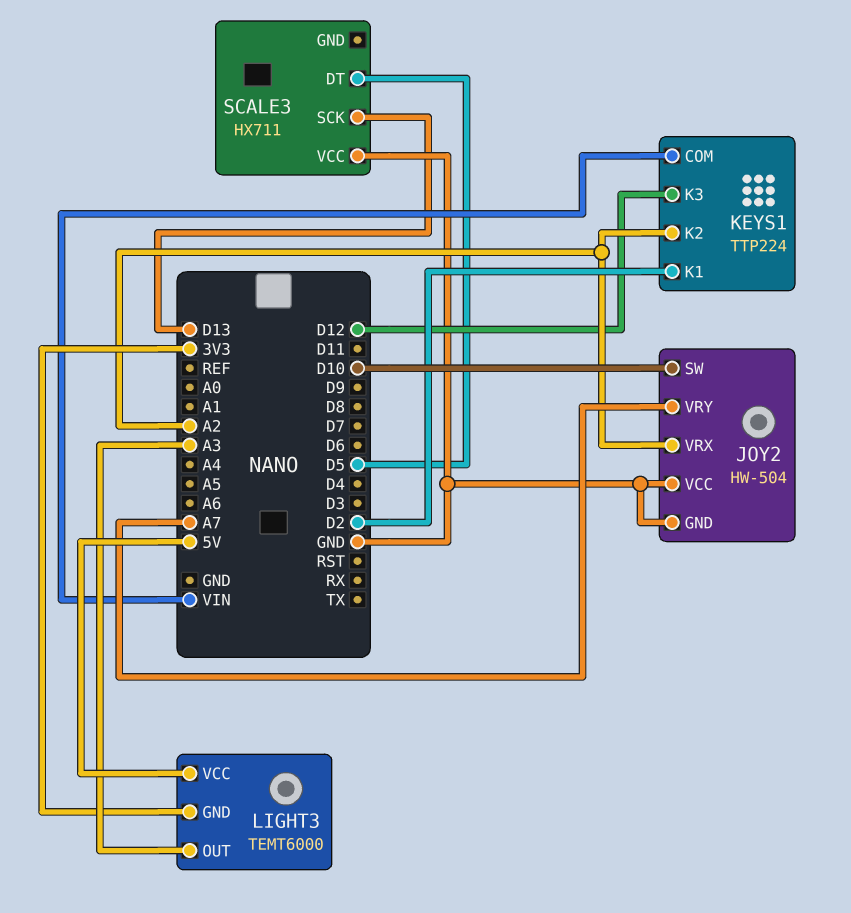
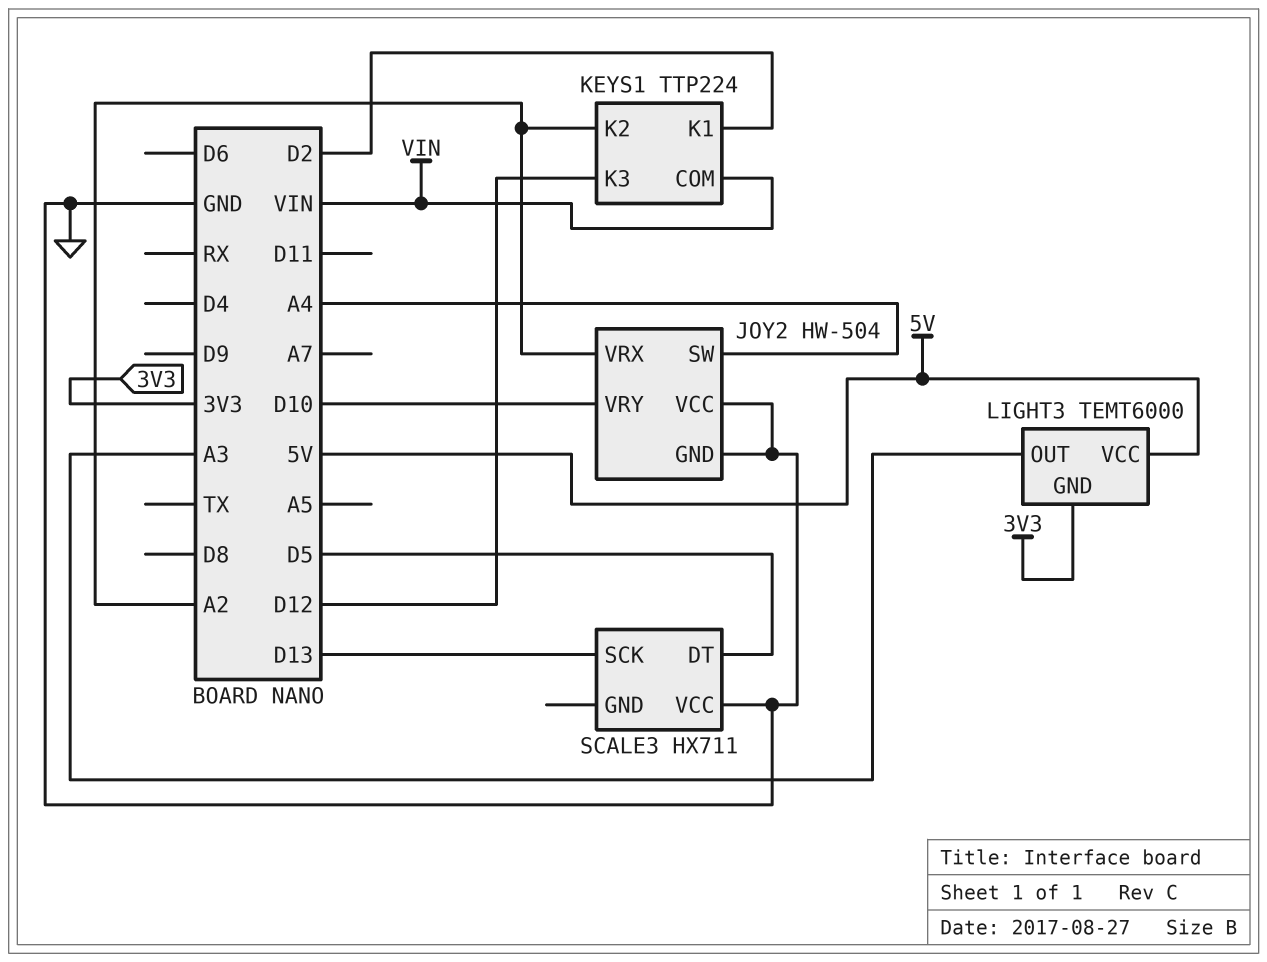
JOY2 pin SW: D10 -> A4
JOY2 pin VRY: A7 -> D10

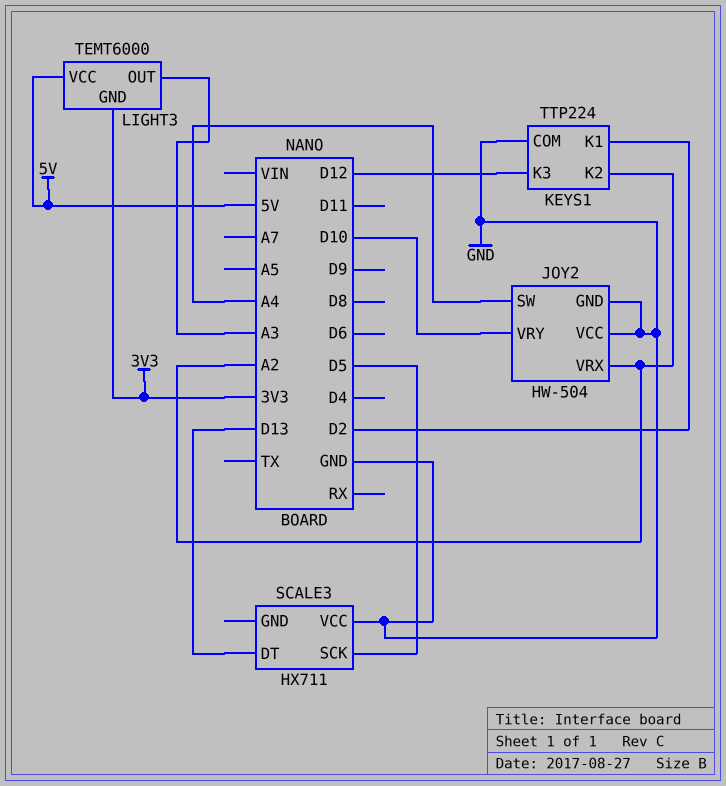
KEYS1 pin COM: VIN -> GND
SCALE3 pin DT: D5 -> D13
SCALE3 pin SCK: D13 -> D5

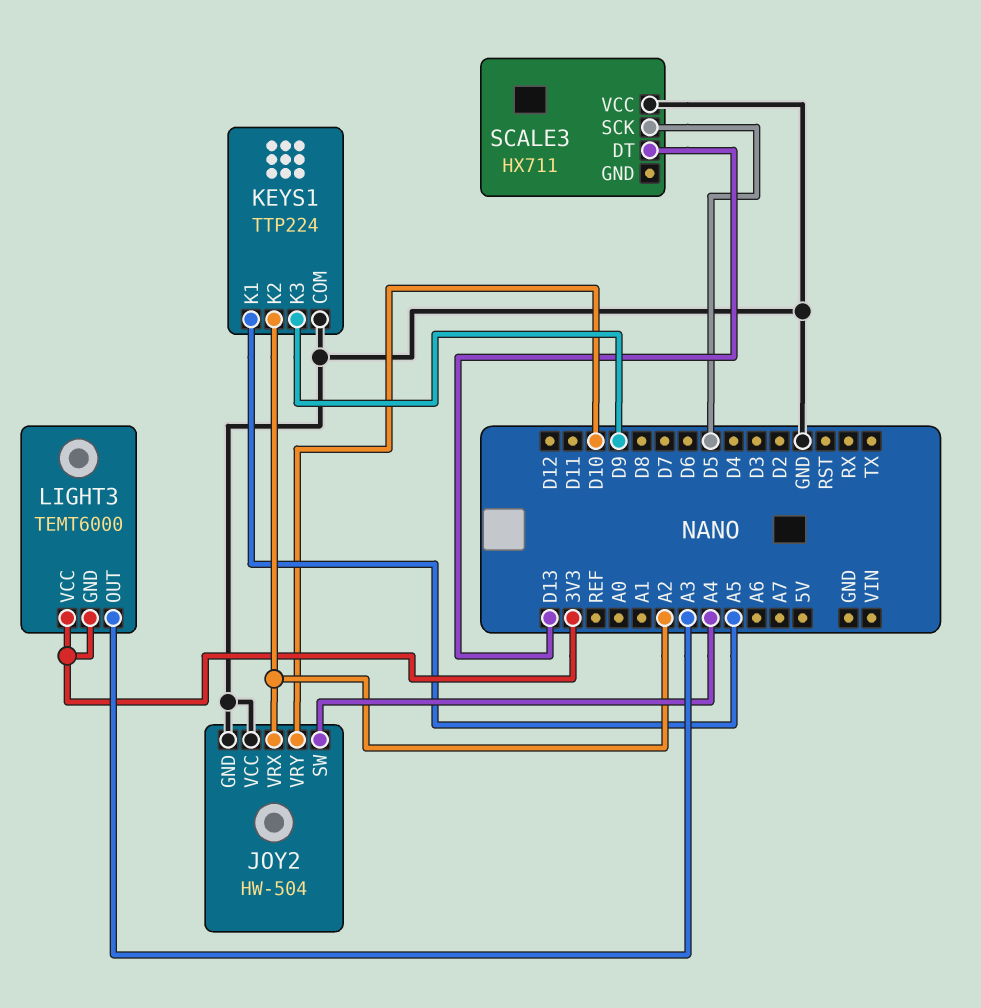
KEYS1 pin K1: D2 -> A5
KEYS1 pin K3: D12 -> D9
LIGHT3 pin VCC: 5V -> 3V3

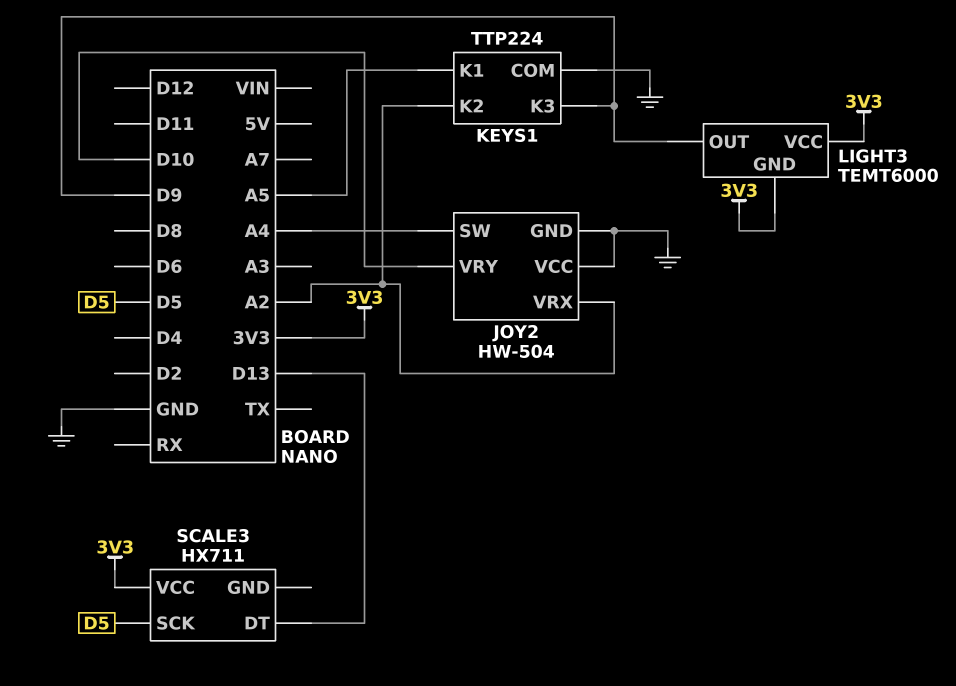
LIGHT3 pin OUT: A3 -> D9
SCALE3 pin VCC: GND -> 3V3

